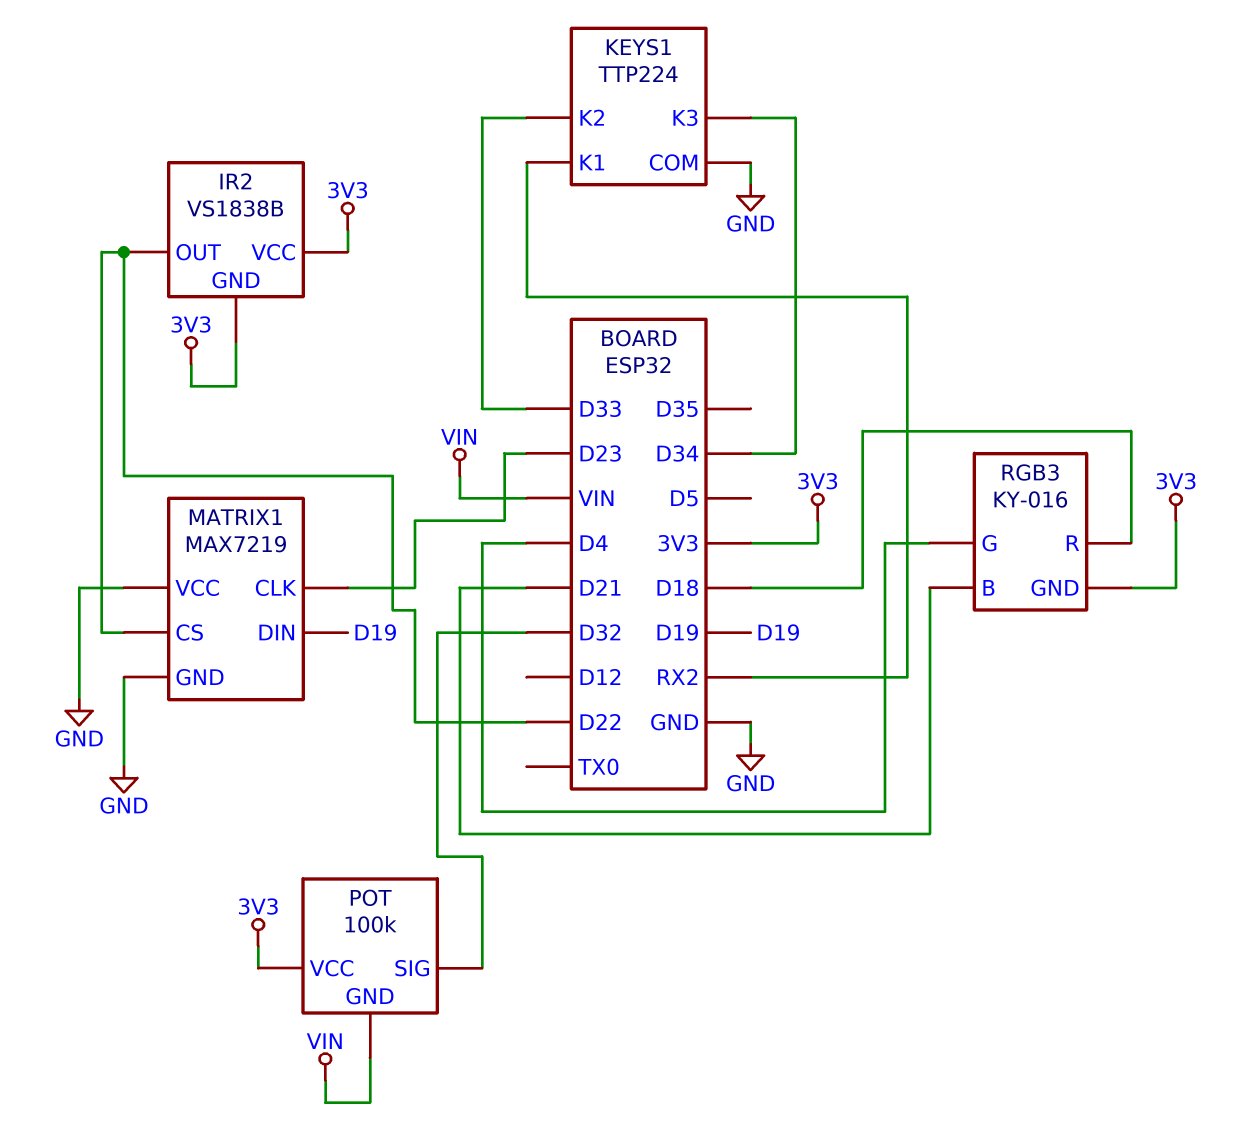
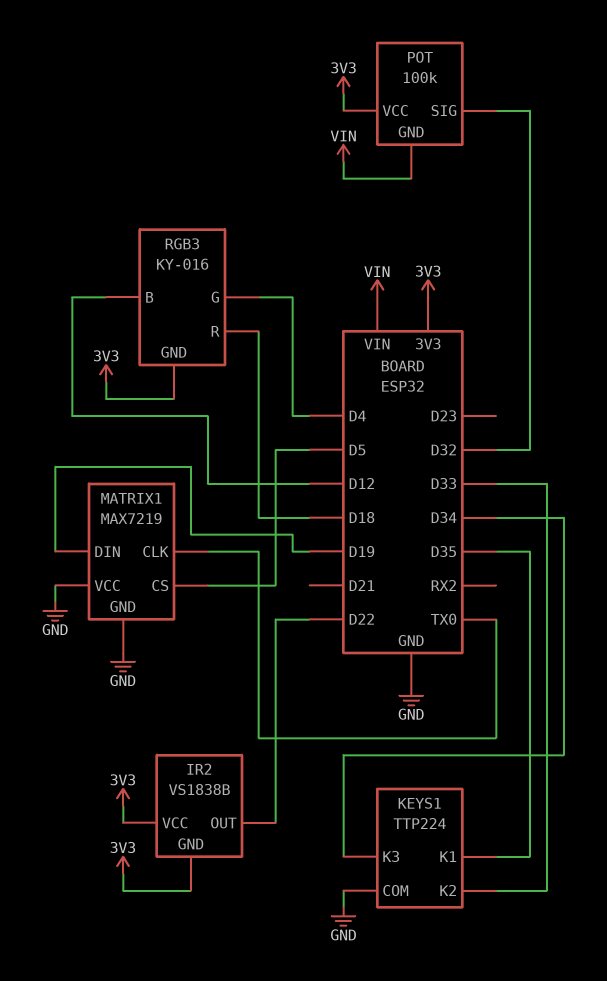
KEYS1 pin K1: RX2 -> D35
MATRIX1 pin CLK: D23 -> TX0
MATRIX1 pin CS: D22 -> D5
RGB3 pin B: D21 -> D12

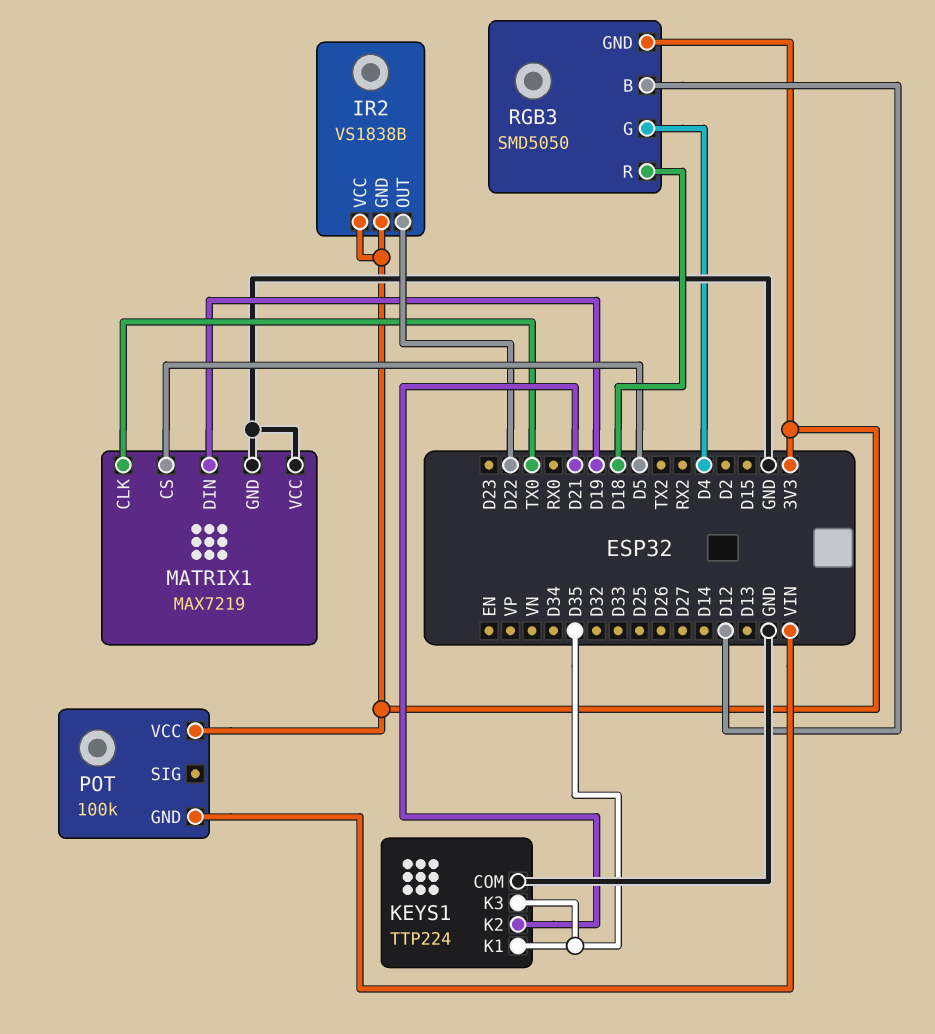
KEYS1 pin K2: D33 -> D21
KEYS1 pin K3: D34 -> D35
POT pin SIG: D32 -> none
RGB3: KY-016 -> SMD5050

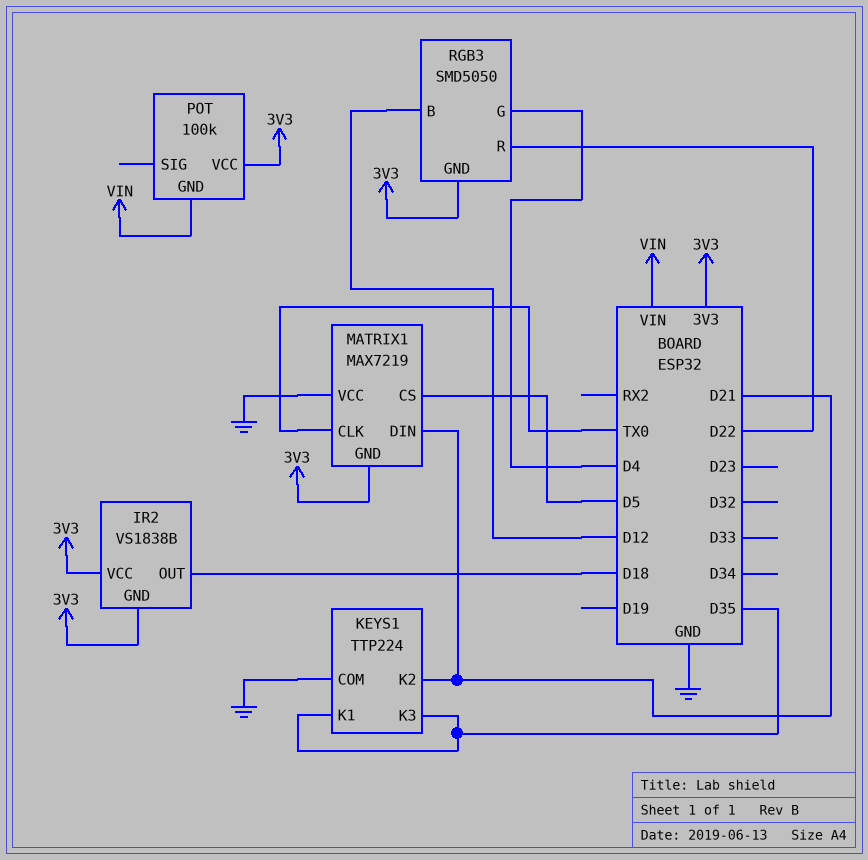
IR2 pin OUT: D22 -> D18
MATRIX1 pin DIN: D19 -> D21
MATRIX1 pin GND: GND -> 3V3
RGB3 pin R: D18 -> D22

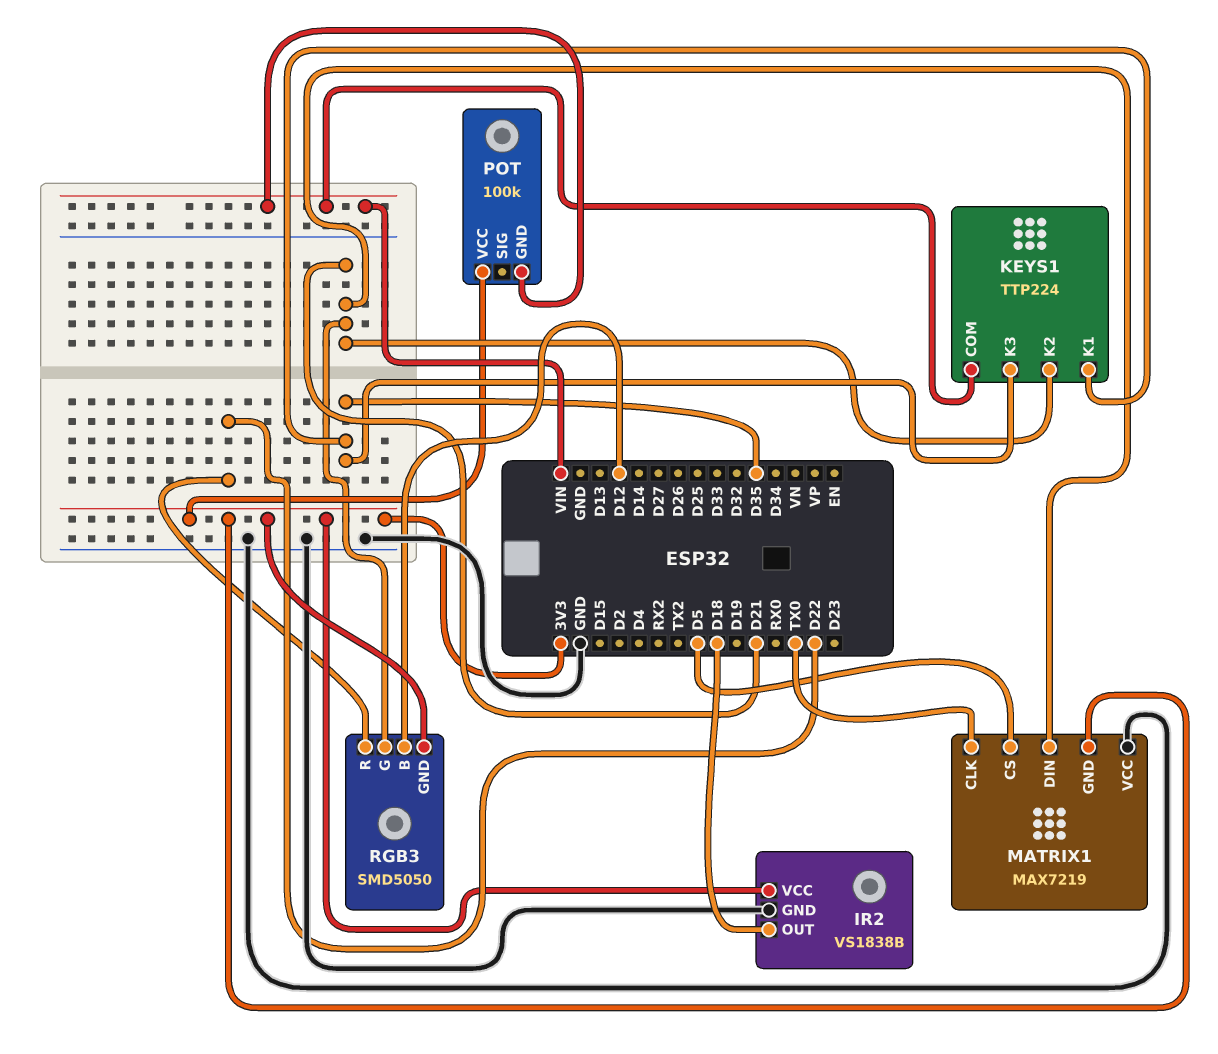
IR2 pin GND: 3V3 -> GND
KEYS1 pin COM: GND -> VIN
RGB3 pin G: D4 -> D21

